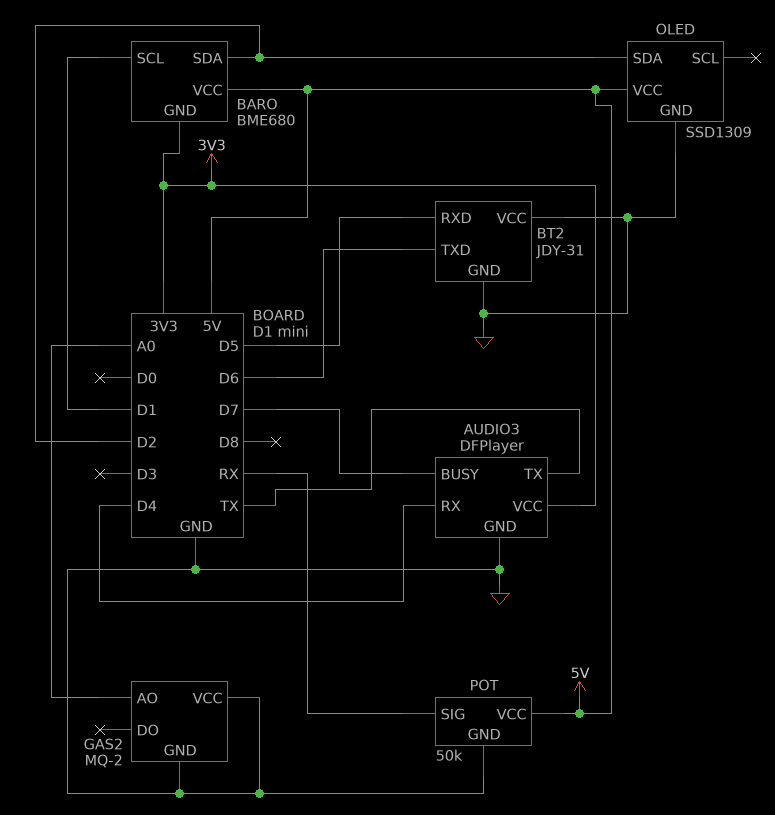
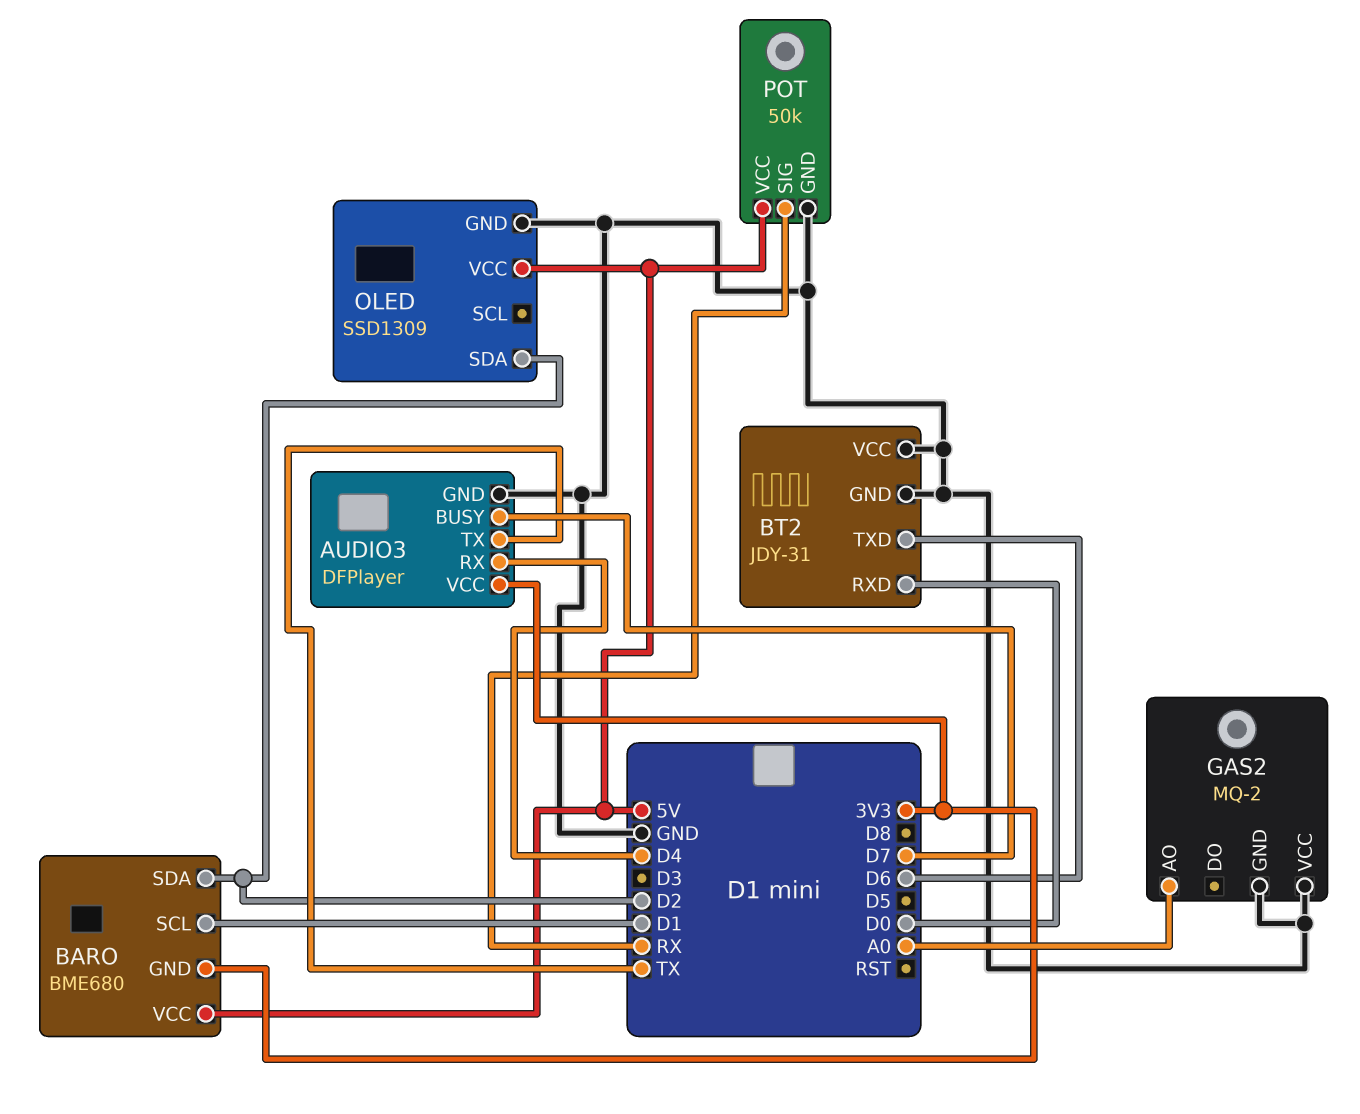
BT2 pin RXD: D5 -> D0

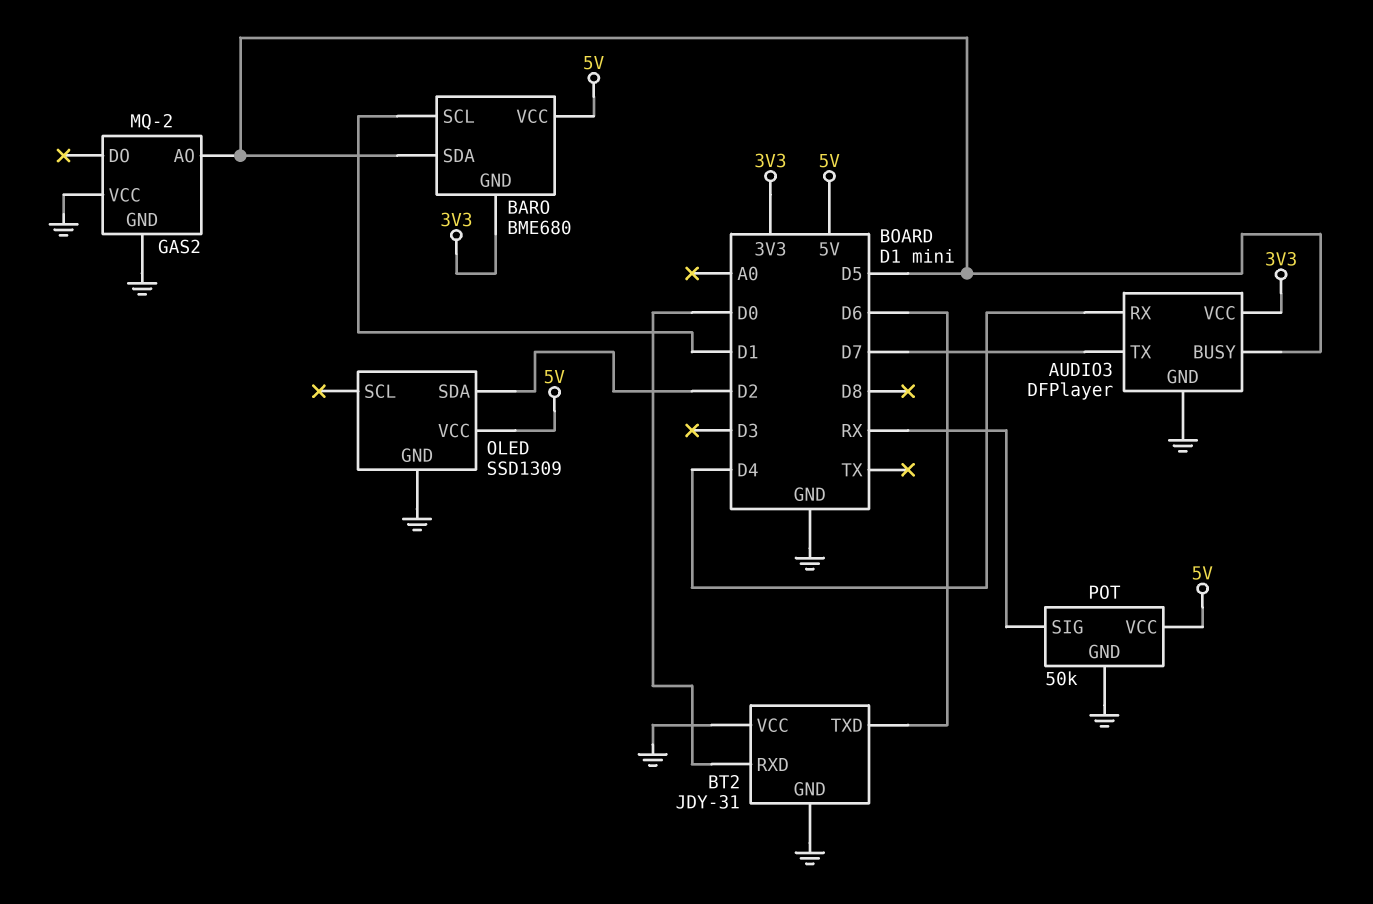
AUDIO3 pin BUSY: D7 -> D5
AUDIO3 pin TX: TX -> D7
BARO pin SDA: D2 -> D5
GAS2 pin AO: A0 -> D5

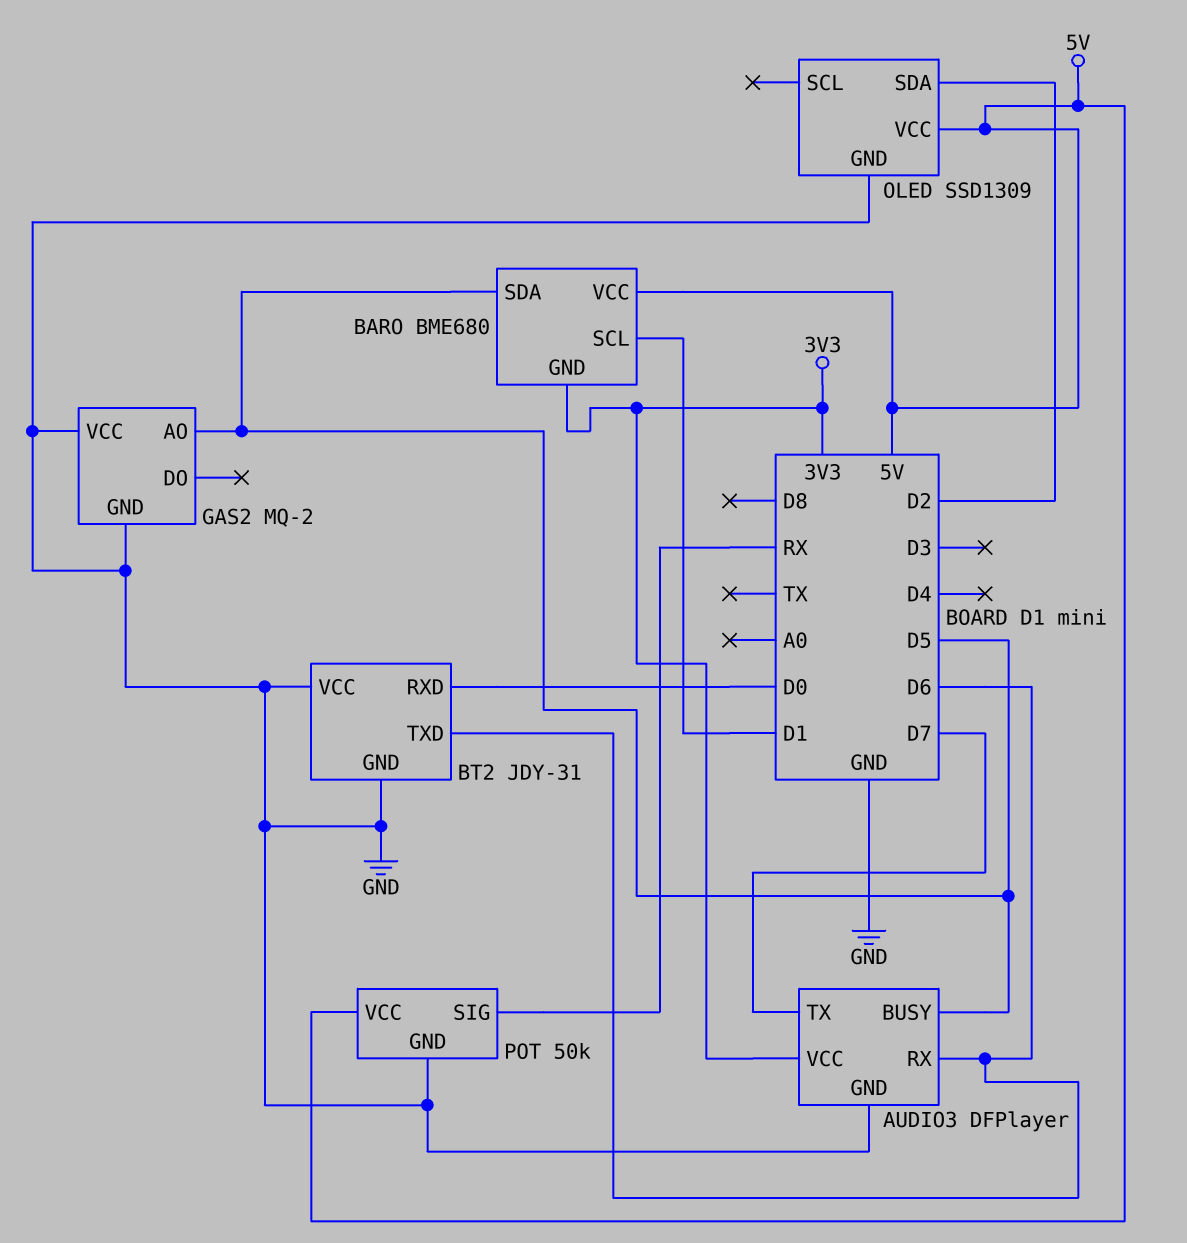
AUDIO3 pin RX: D4 -> D6

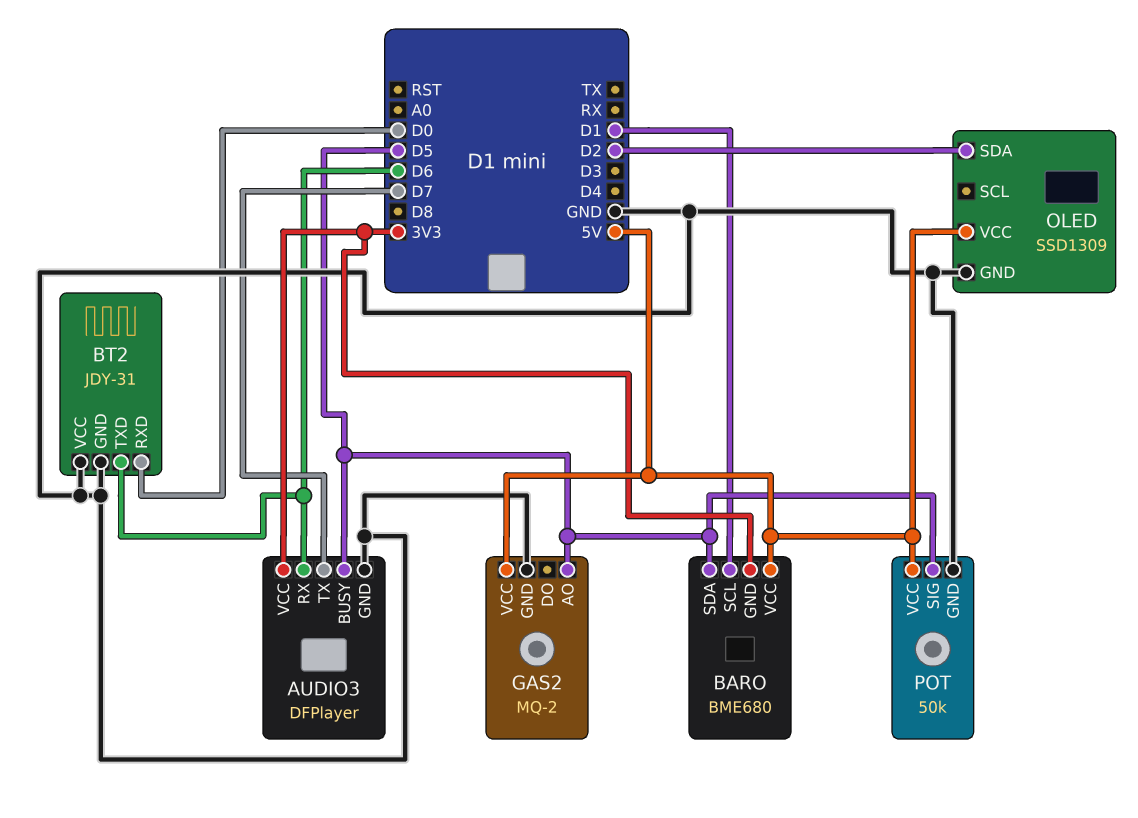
GAS2 pin VCC: GND -> 5V
POT pin SIG: RX -> D5

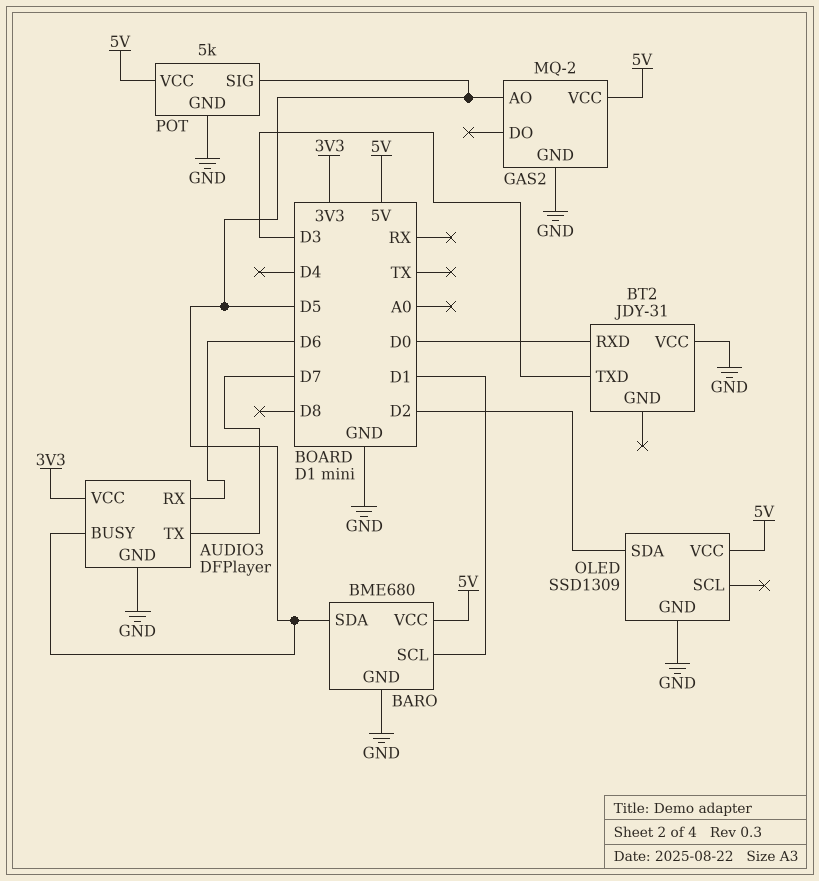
BARO pin GND: 3V3 -> GND
BT2 pin GND: GND -> none
BT2 pin TXD: D6 -> D3
POT: 50k -> 5k

